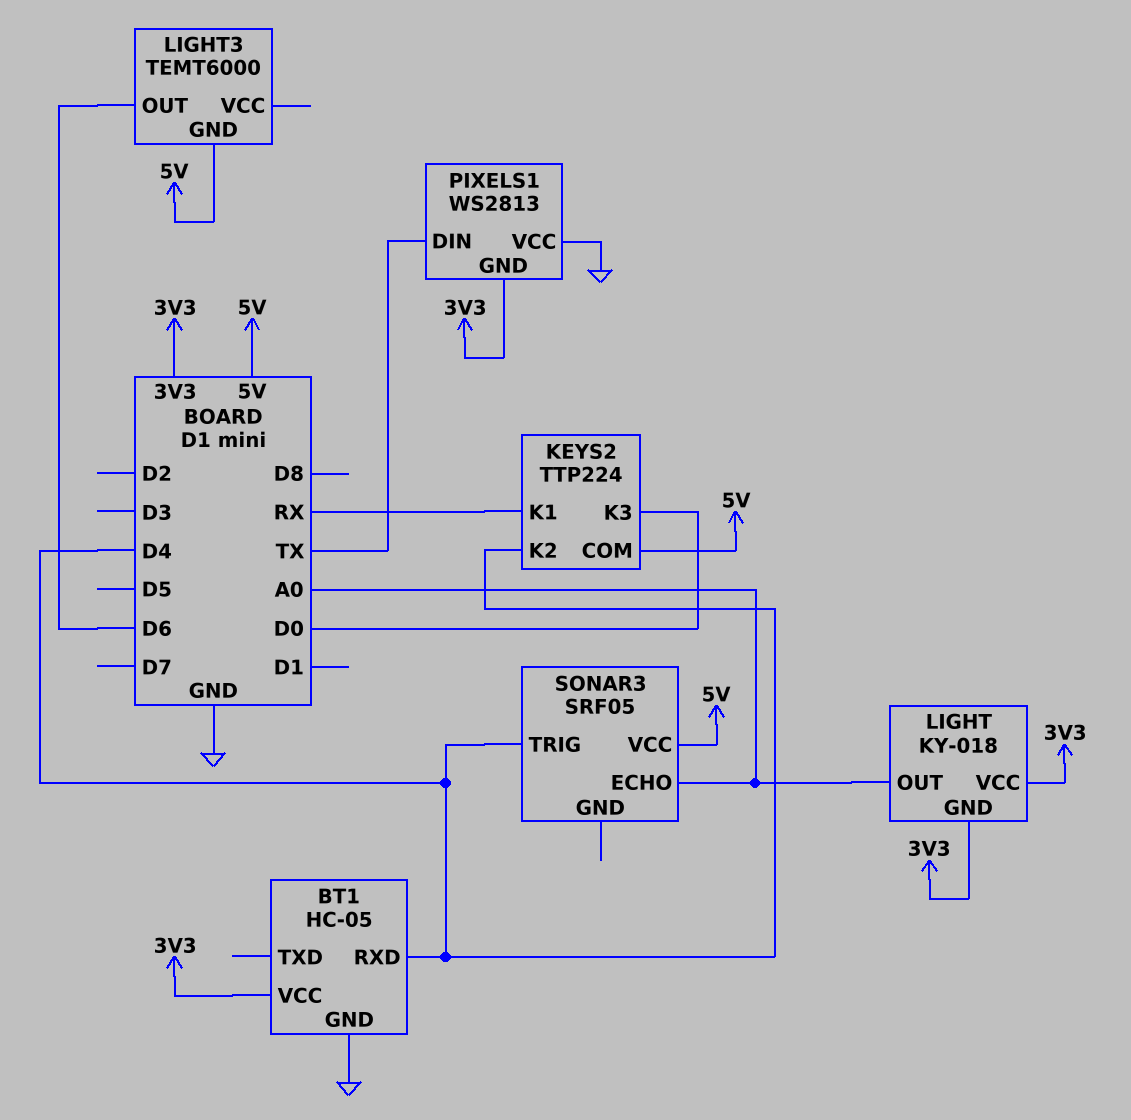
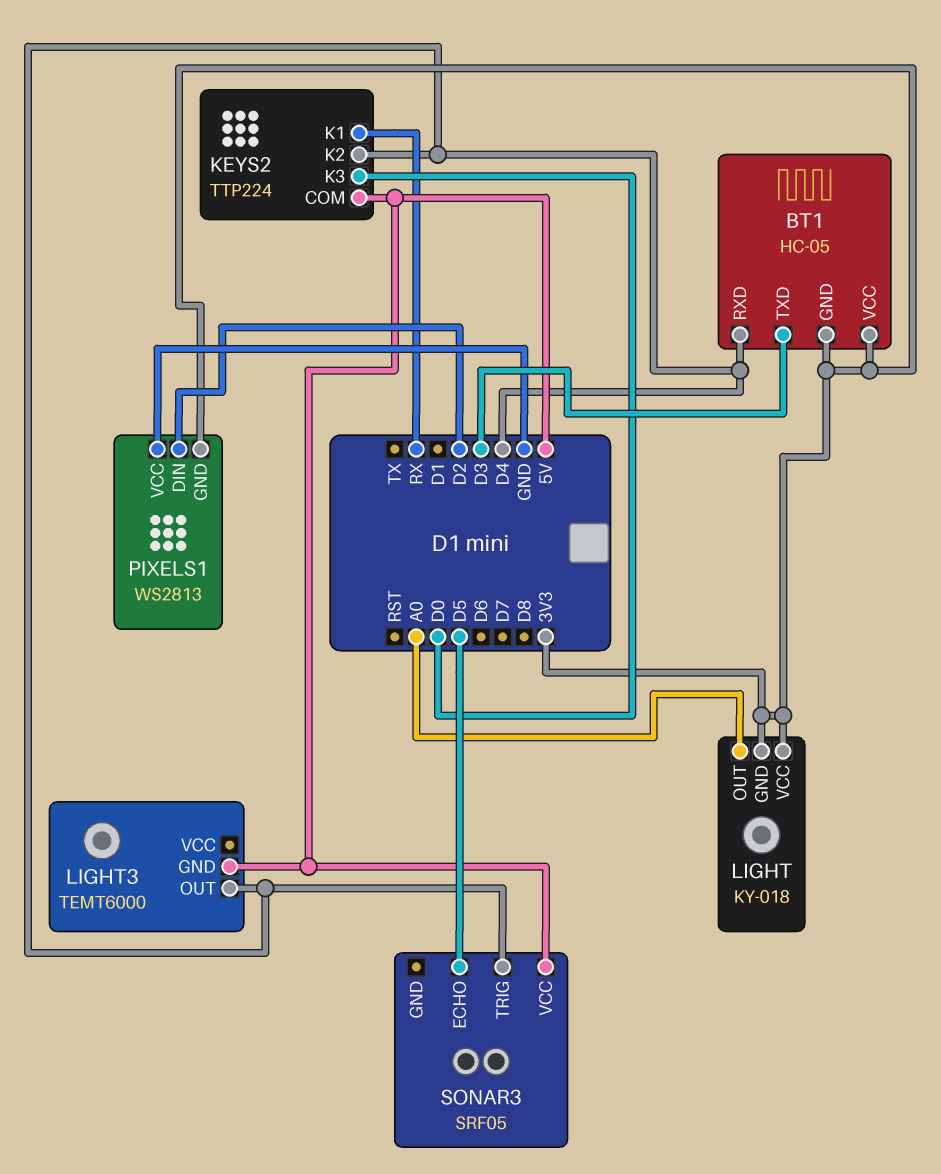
BT1 pin GND: GND -> 3V3
BT1 pin TXD: none -> D3
LIGHT3 pin OUT: D6 -> D4
PIXELS1 pin DIN: TX -> D2
SONAR3 pin ECHO: A0 -> D5

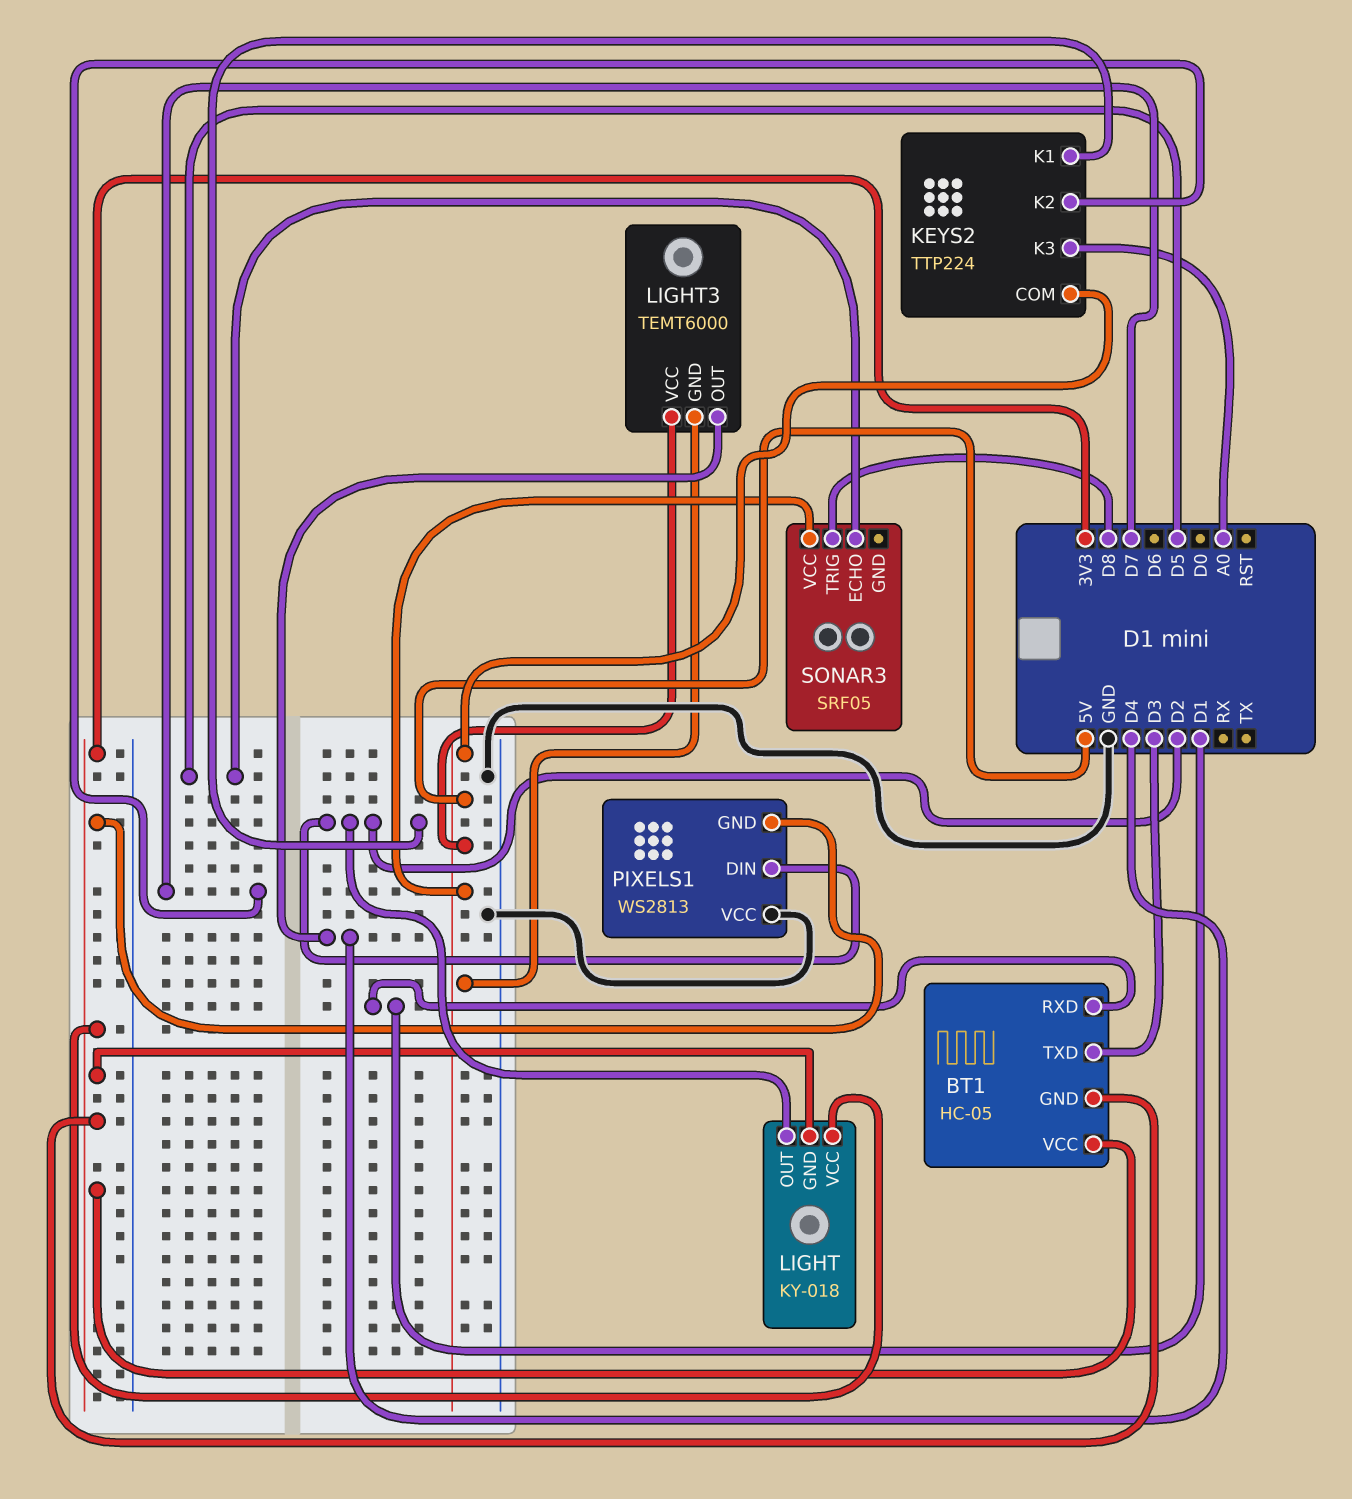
BT1 pin RXD: D4 -> D1
KEYS2 pin K1: RX -> D2
KEYS2 pin K2: D4 -> D7
KEYS2 pin K3: D0 -> A0
LIGHT pin OUT: A0 -> D2
LIGHT3 pin VCC: none -> 5V
SONAR3 pin TRIG: D4 -> D8

